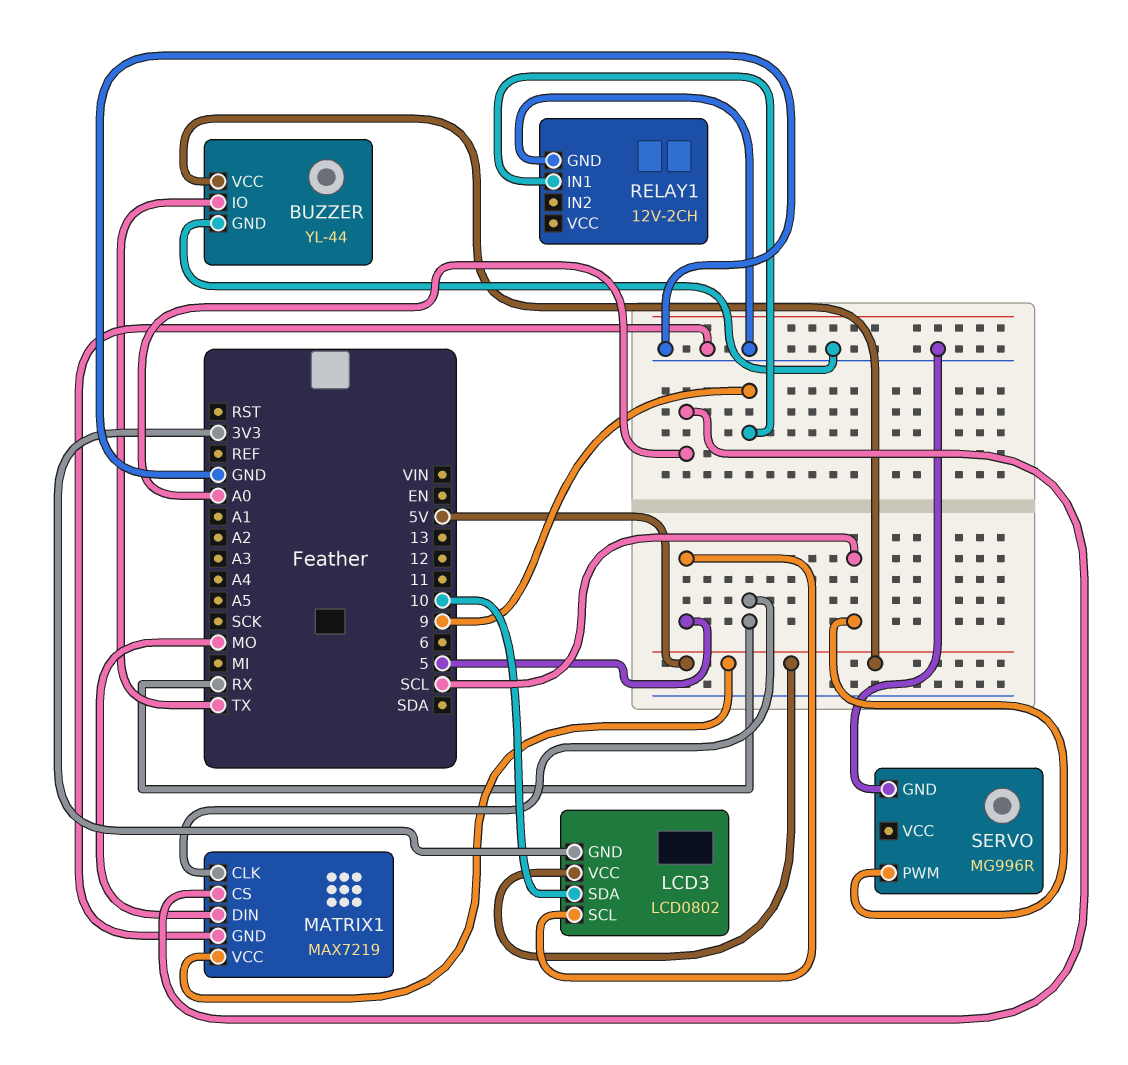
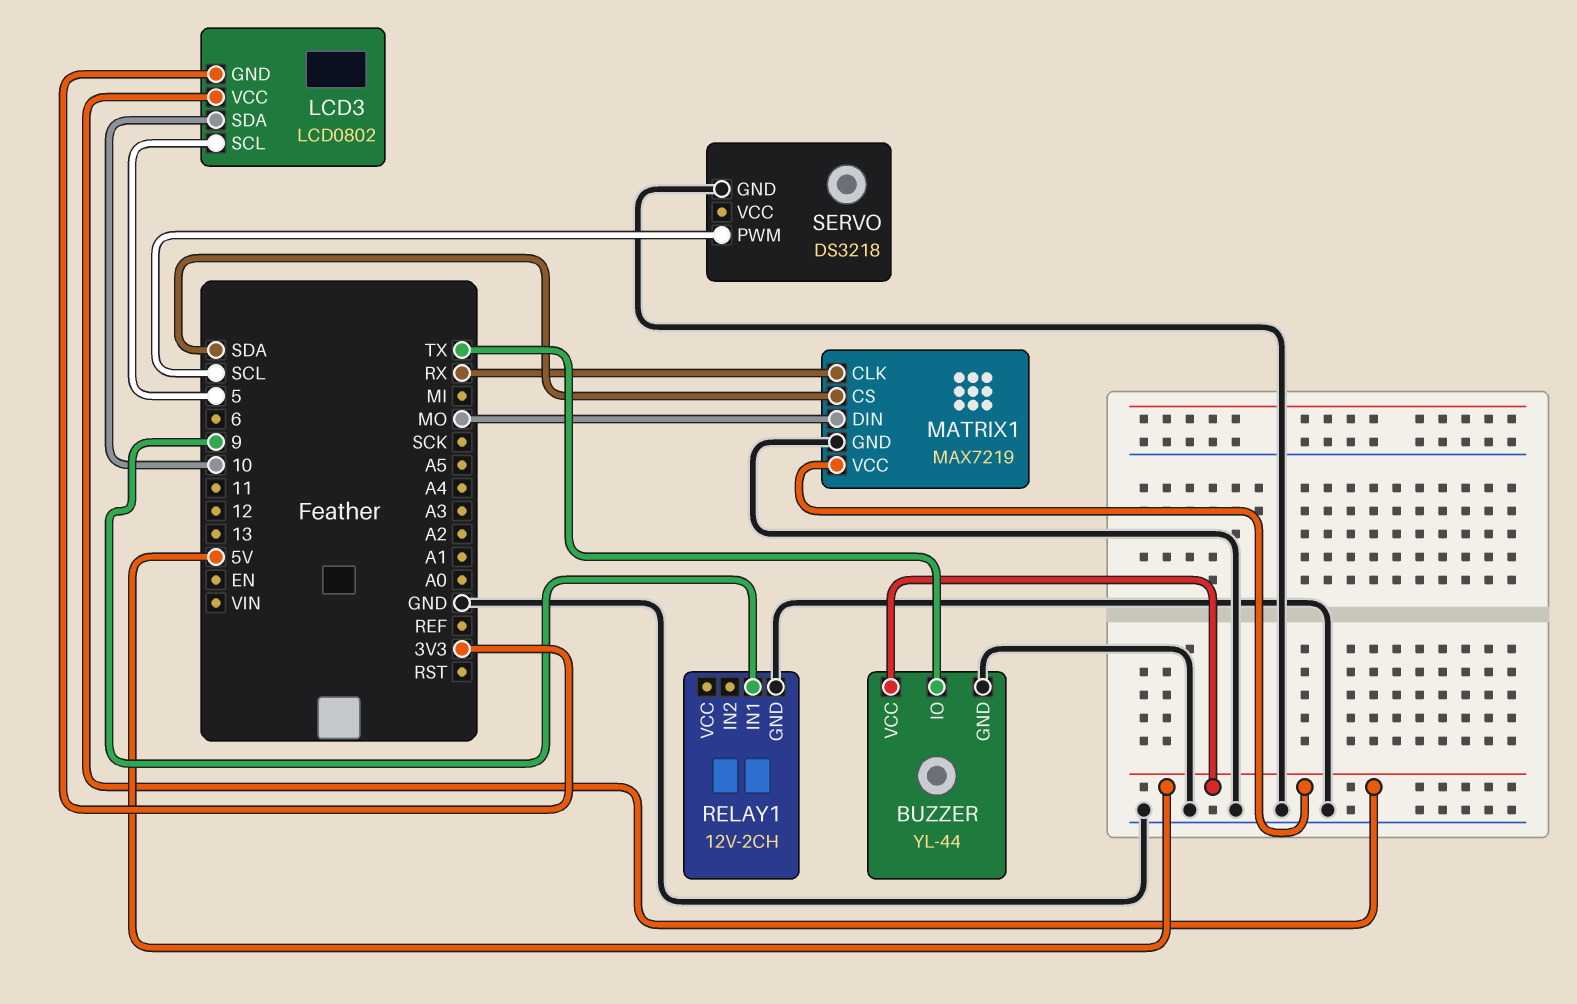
MATRIX1 pin CS: A0 -> SDA
SERVO: MG996R -> DS3218

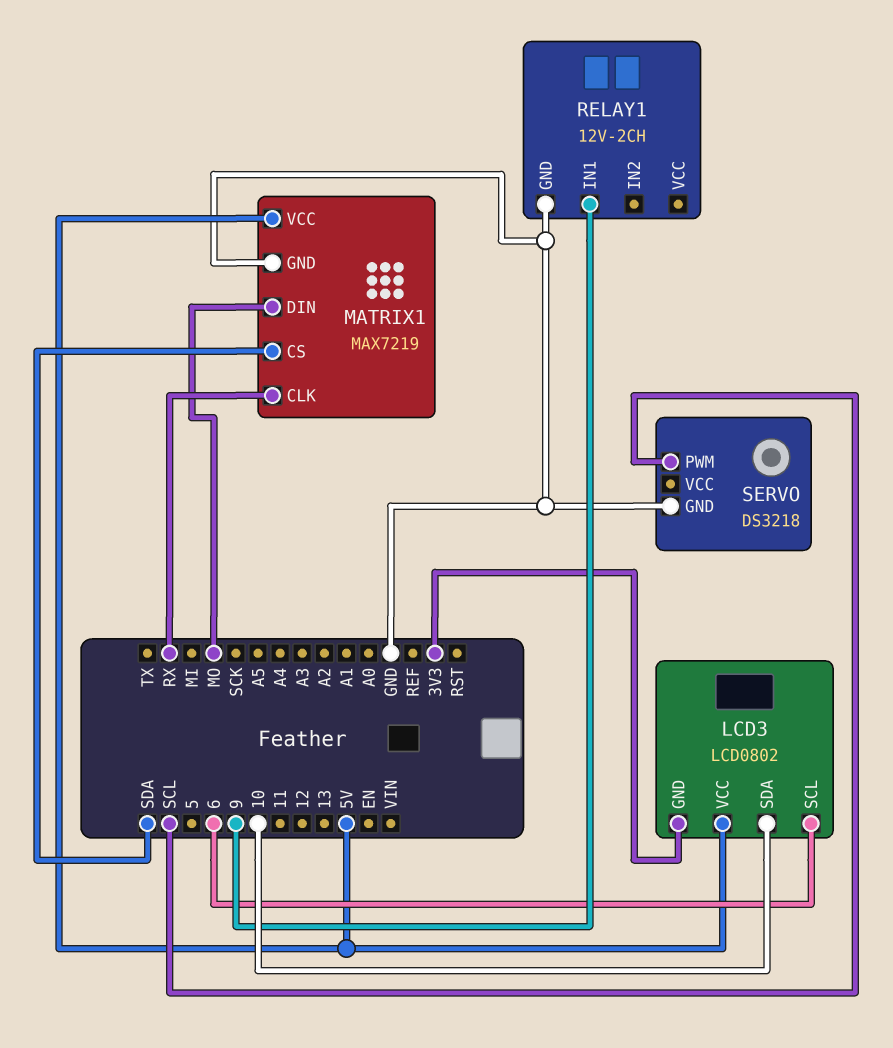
BUZZER: YL-44 -> none
BUZZER pin GND: GND -> none
BUZZER pin IO: TX -> none
BUZZER pin VCC: 5V -> none
LCD3 pin SCL: 5 -> 6

